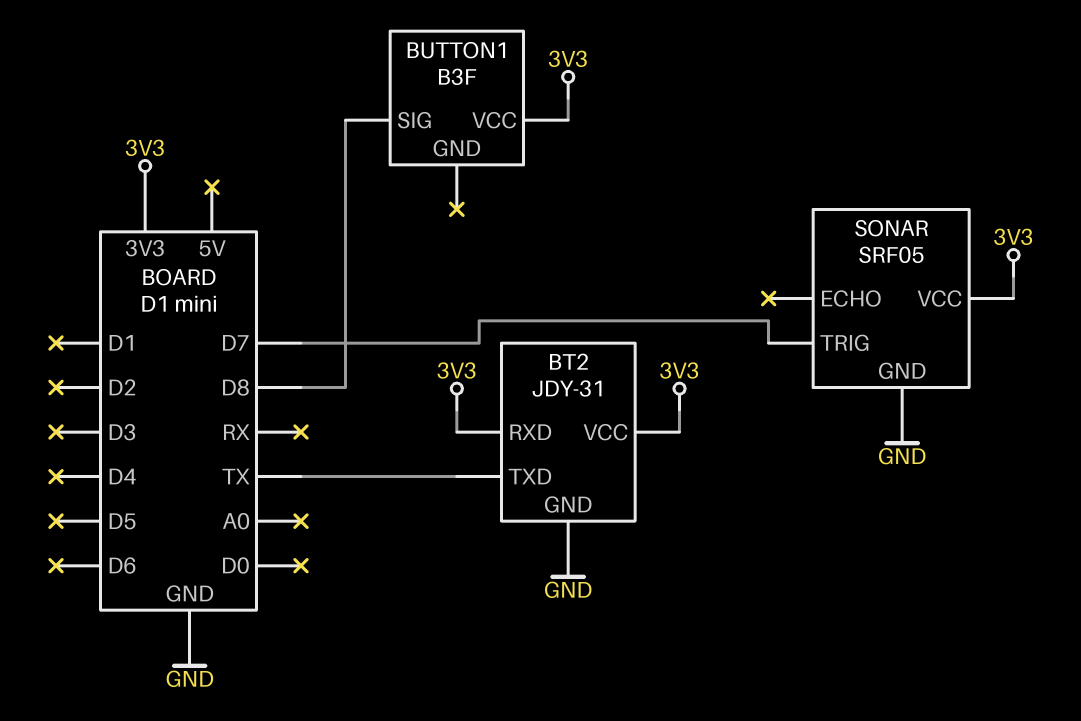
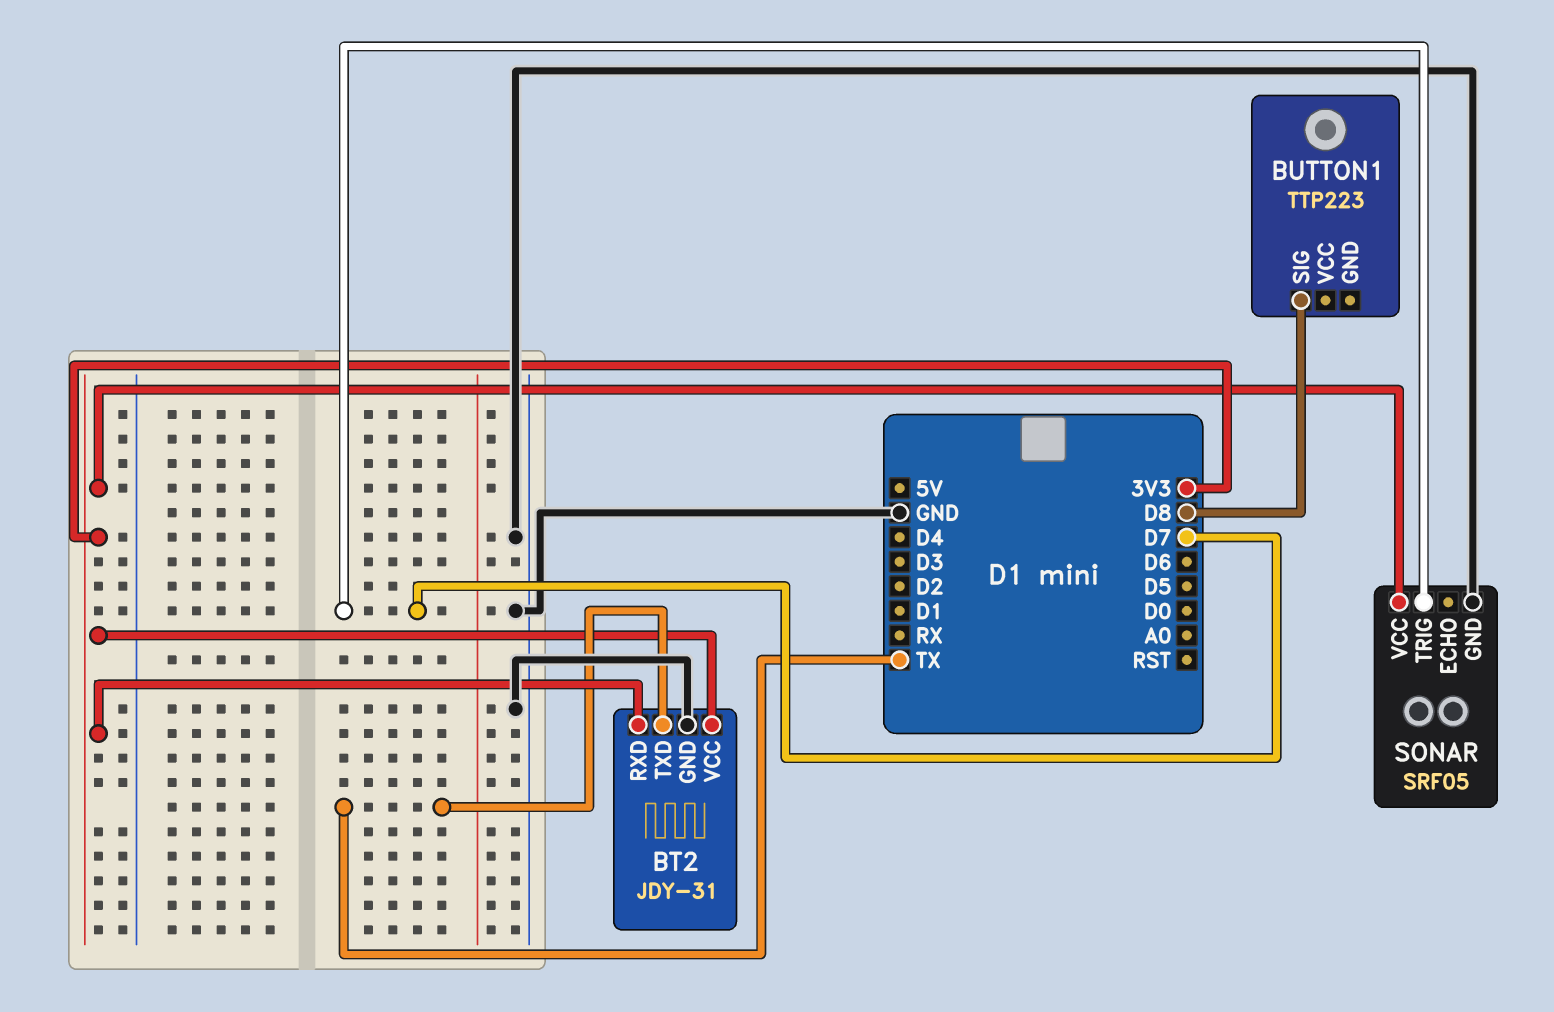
BUTTON1: B3F -> TTP223
BUTTON1 pin VCC: 3V3 -> none

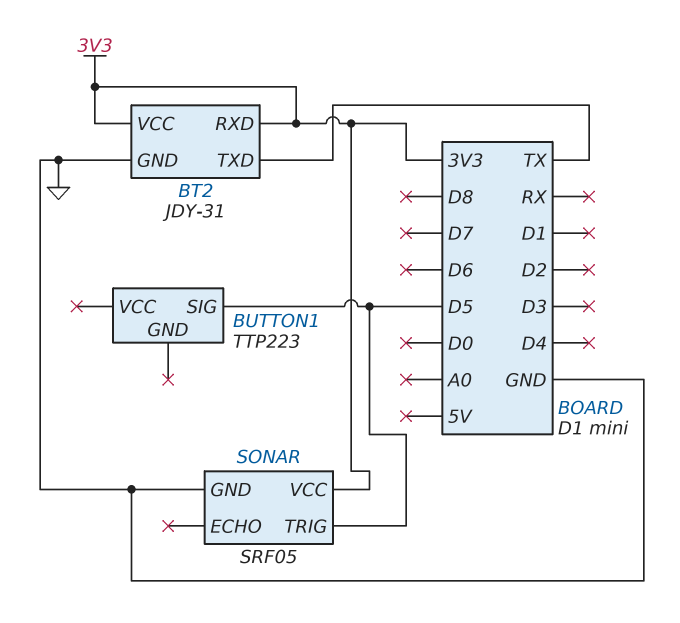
BUTTON1 pin SIG: D8 -> D5
SONAR pin TRIG: D7 -> D5

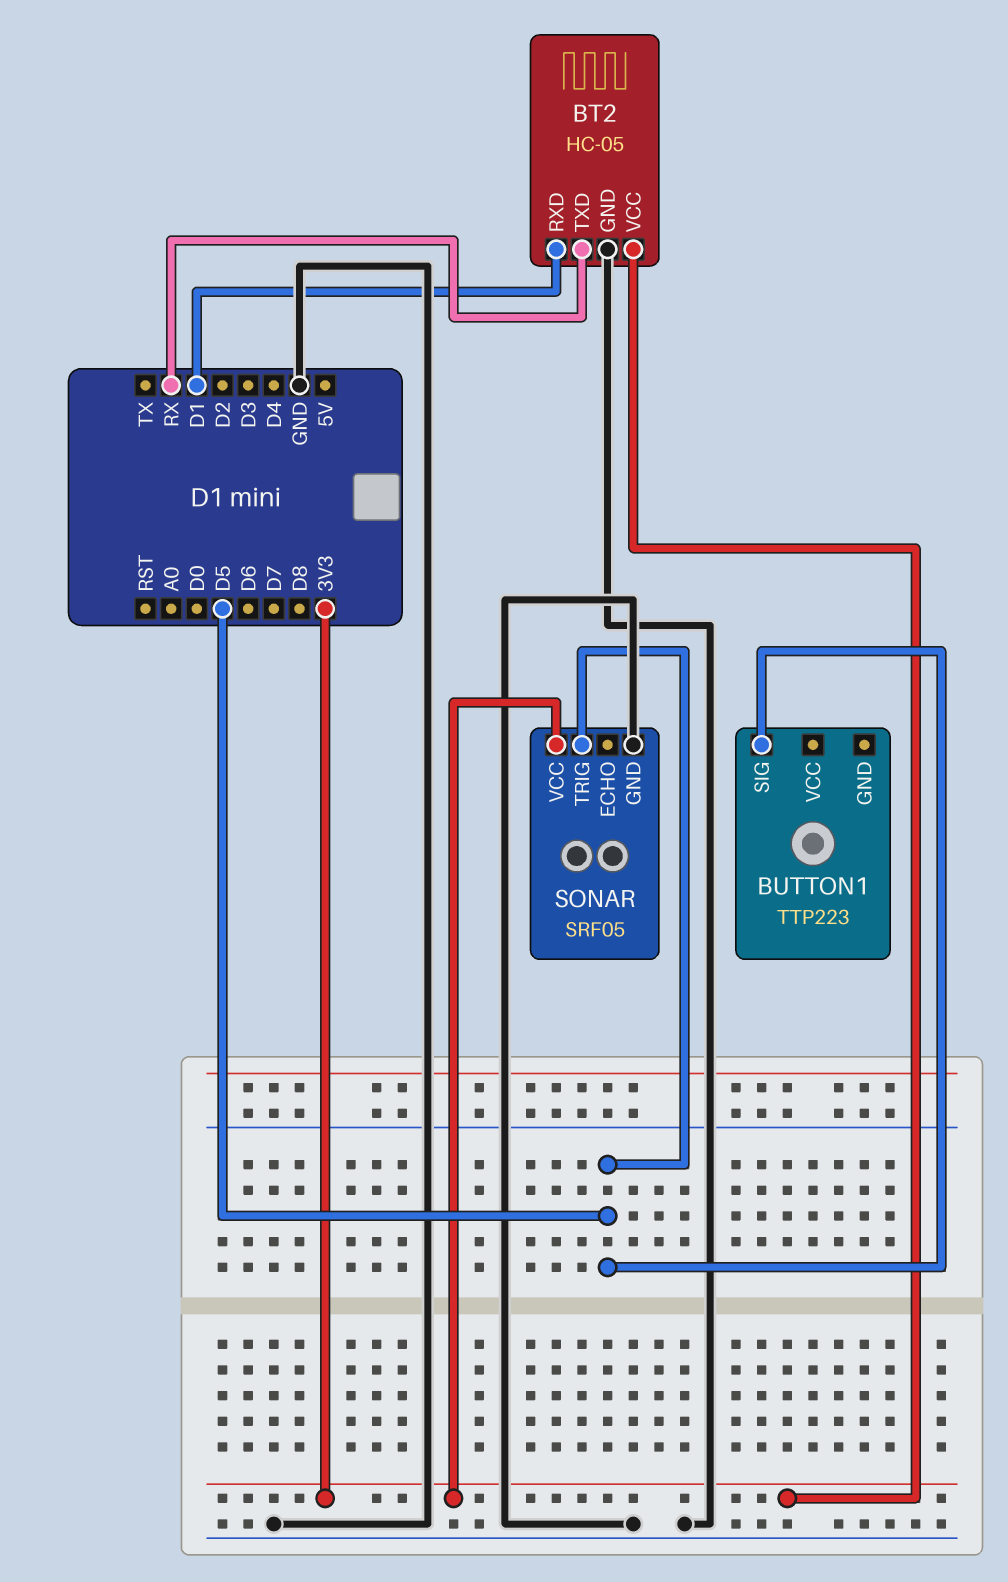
BT2: JDY-31 -> HC-05
BT2 pin RXD: 3V3 -> D1
BT2 pin TXD: TX -> RX

